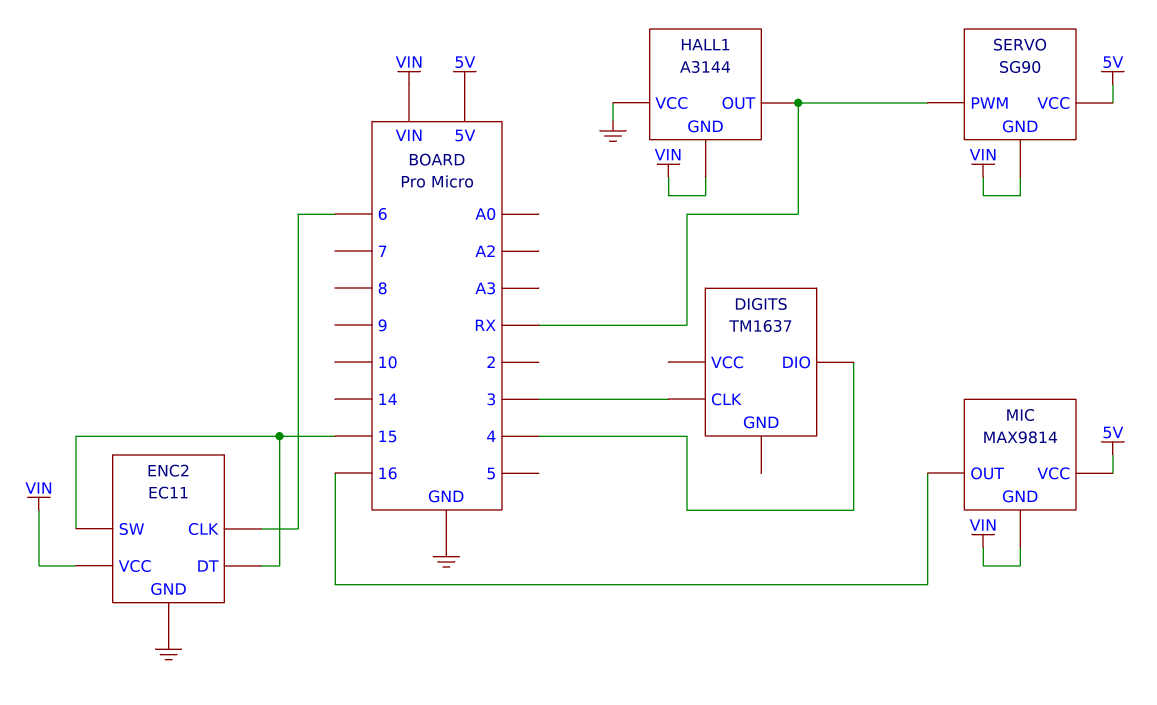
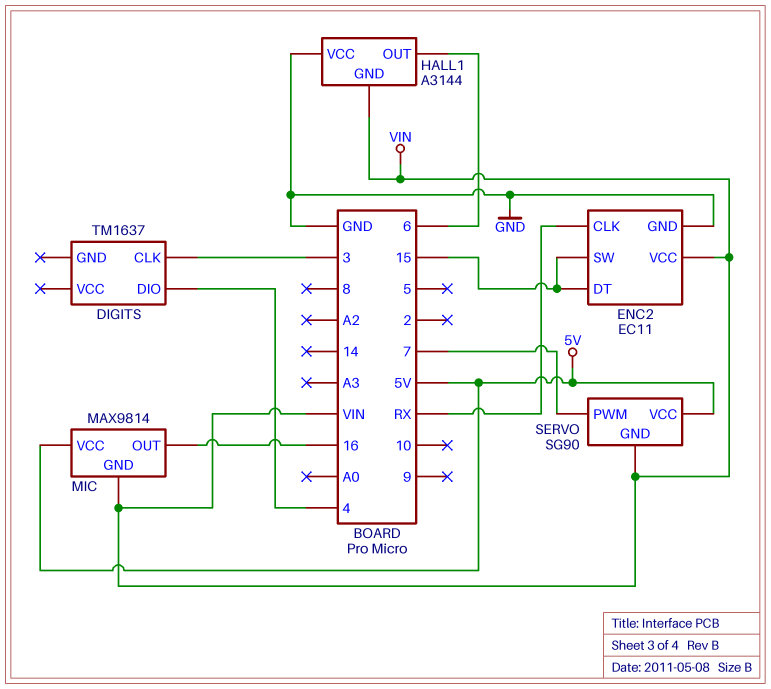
ENC2 pin CLK: 6 -> RX
HALL1 pin OUT: RX -> 6
SERVO pin PWM: RX -> 7

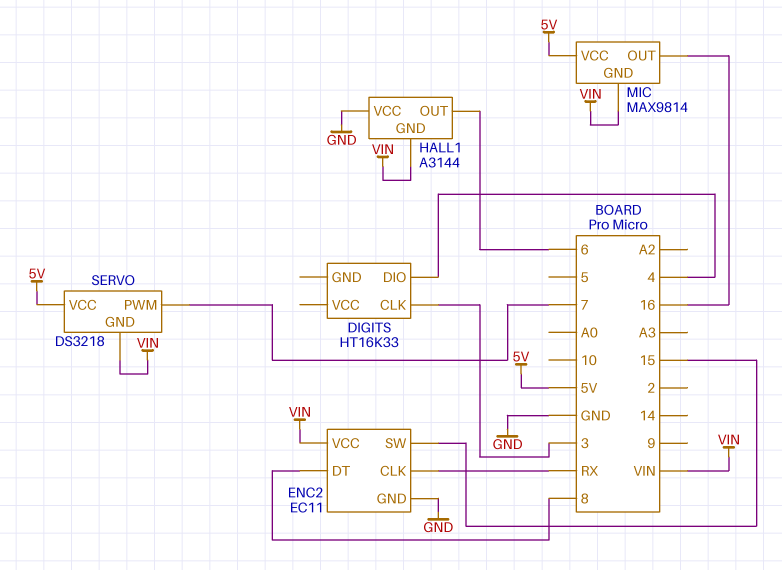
DIGITS: TM1637 -> HT16K33
ENC2 pin DT: 15 -> 8
SERVO: SG90 -> DS3218

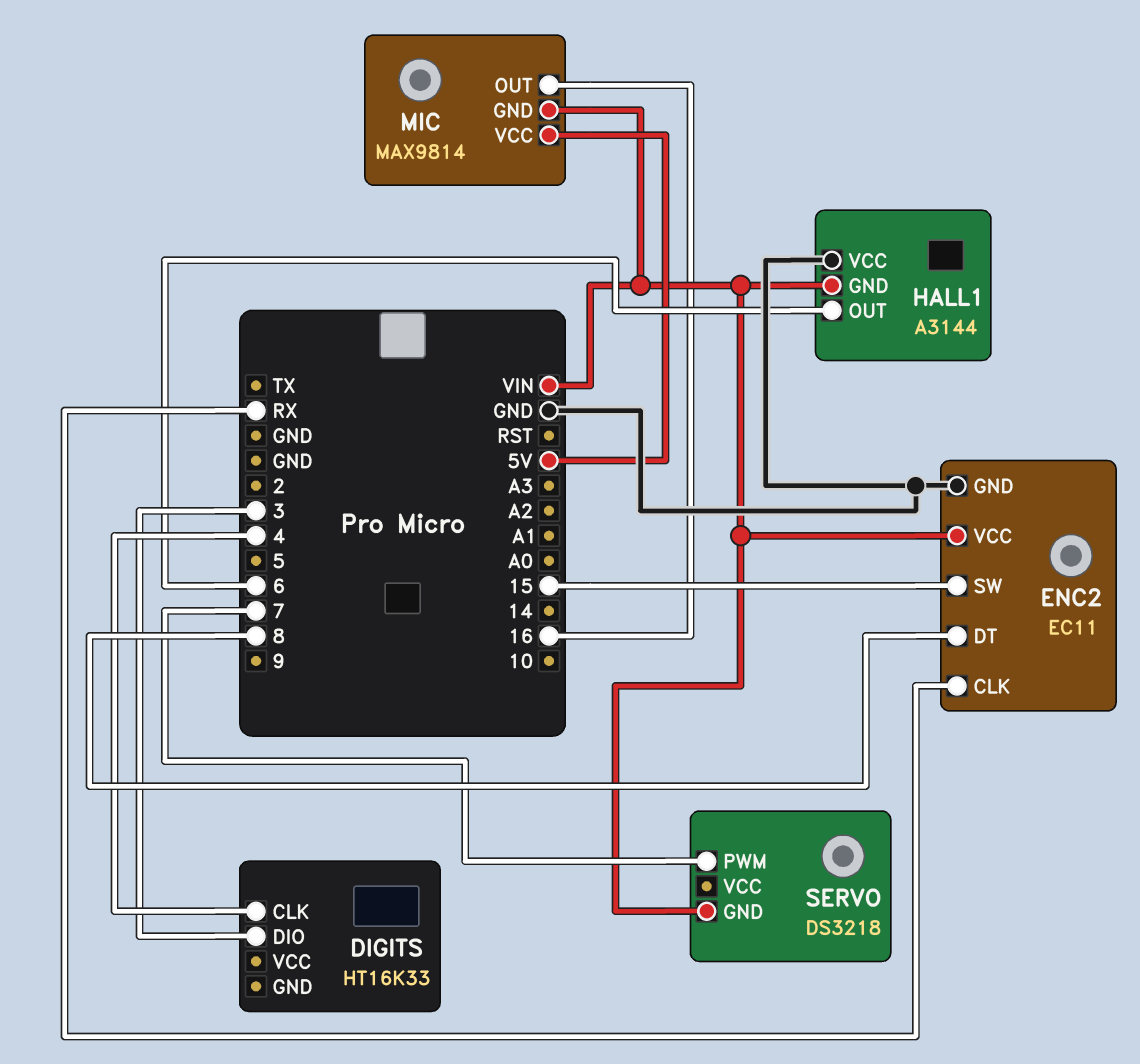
DIGITS pin CLK: 3 -> 4
DIGITS pin DIO: 4 -> 3
SERVO pin VCC: 5V -> none

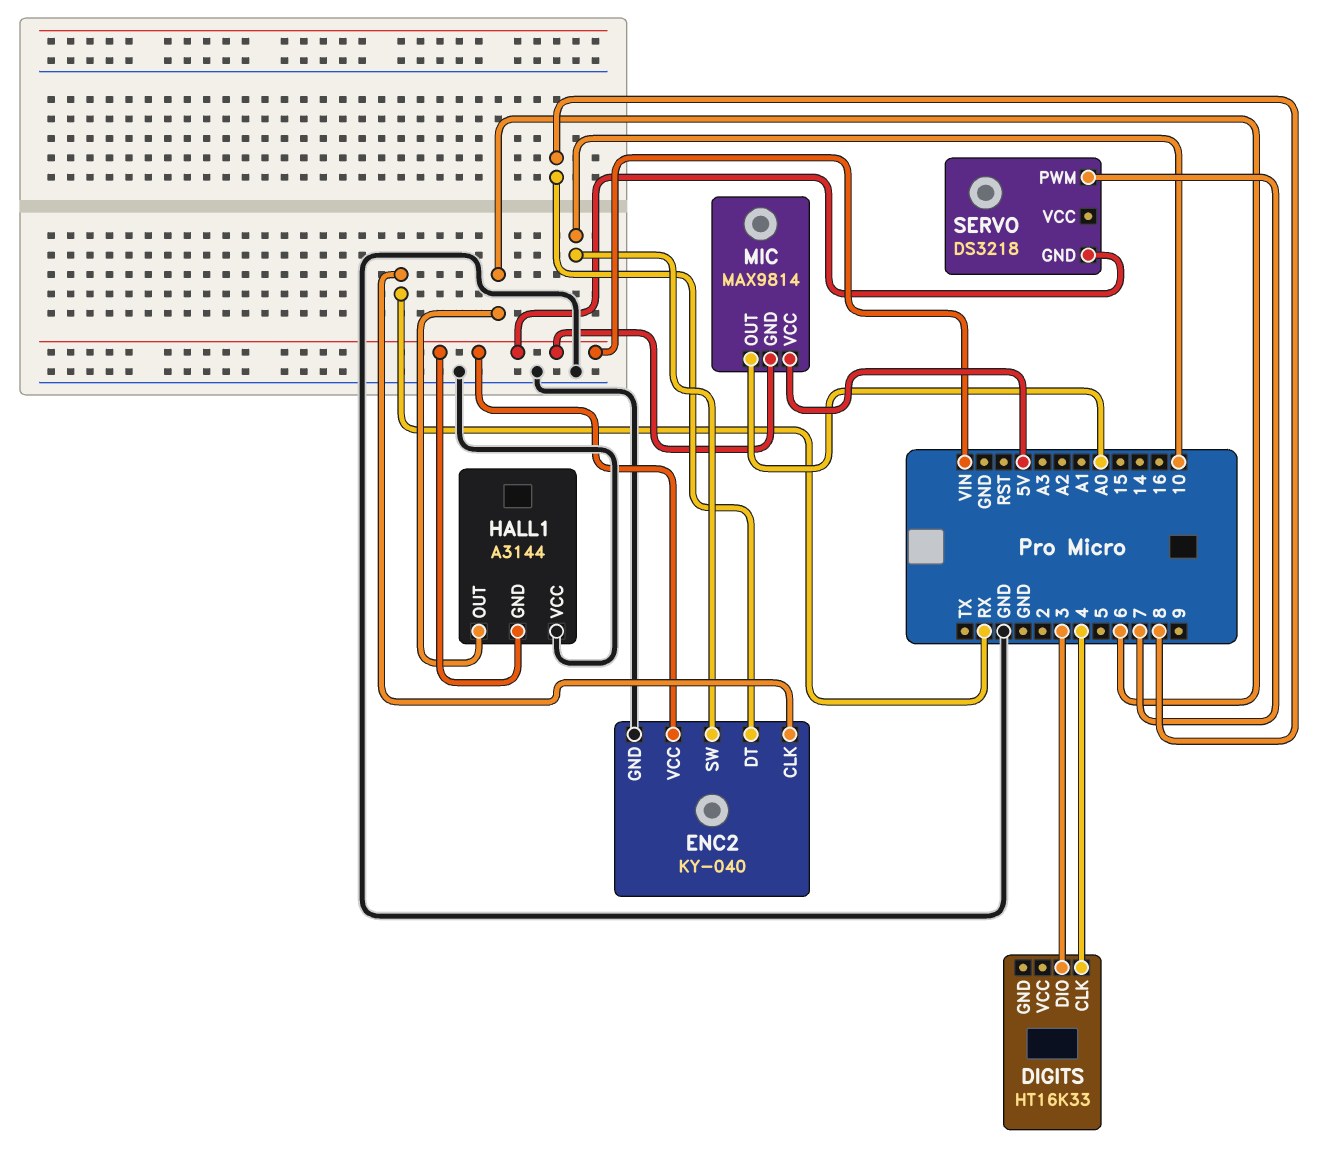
ENC2: EC11 -> KY-040
ENC2 pin SW: 15 -> 10
MIC pin OUT: 16 -> A0

